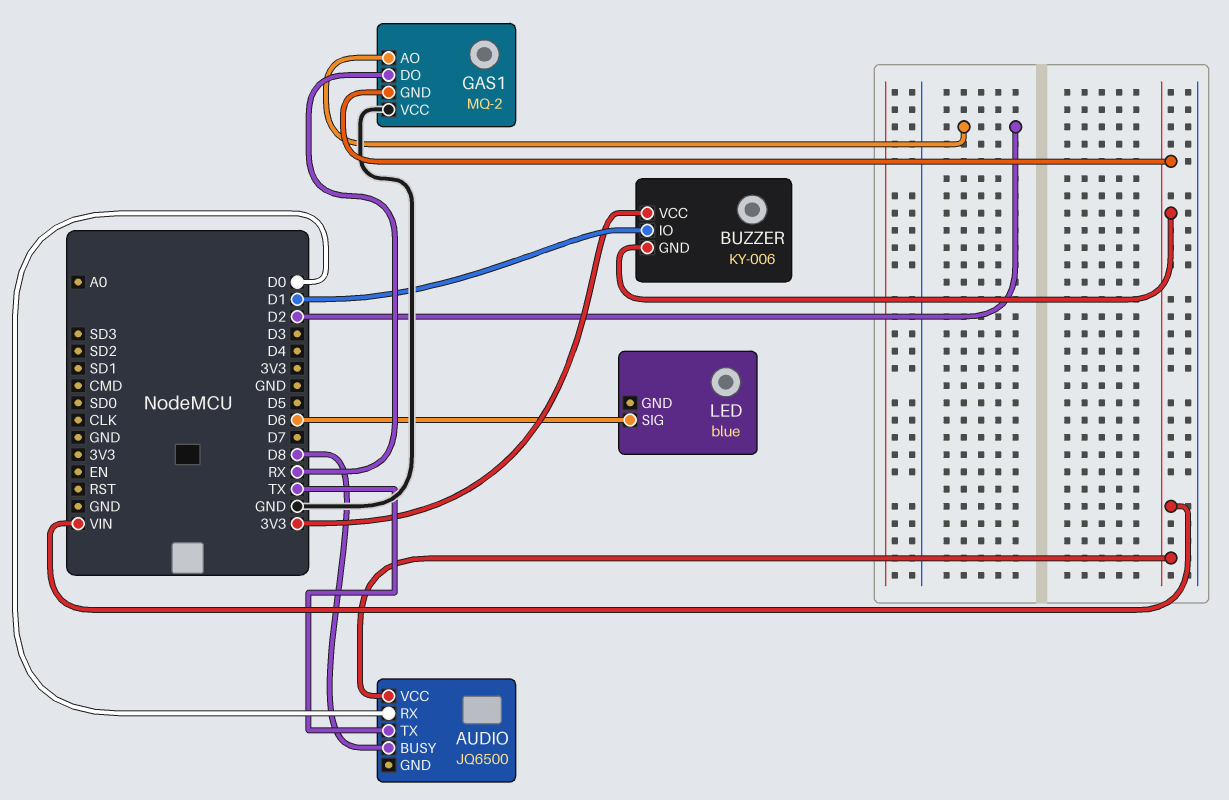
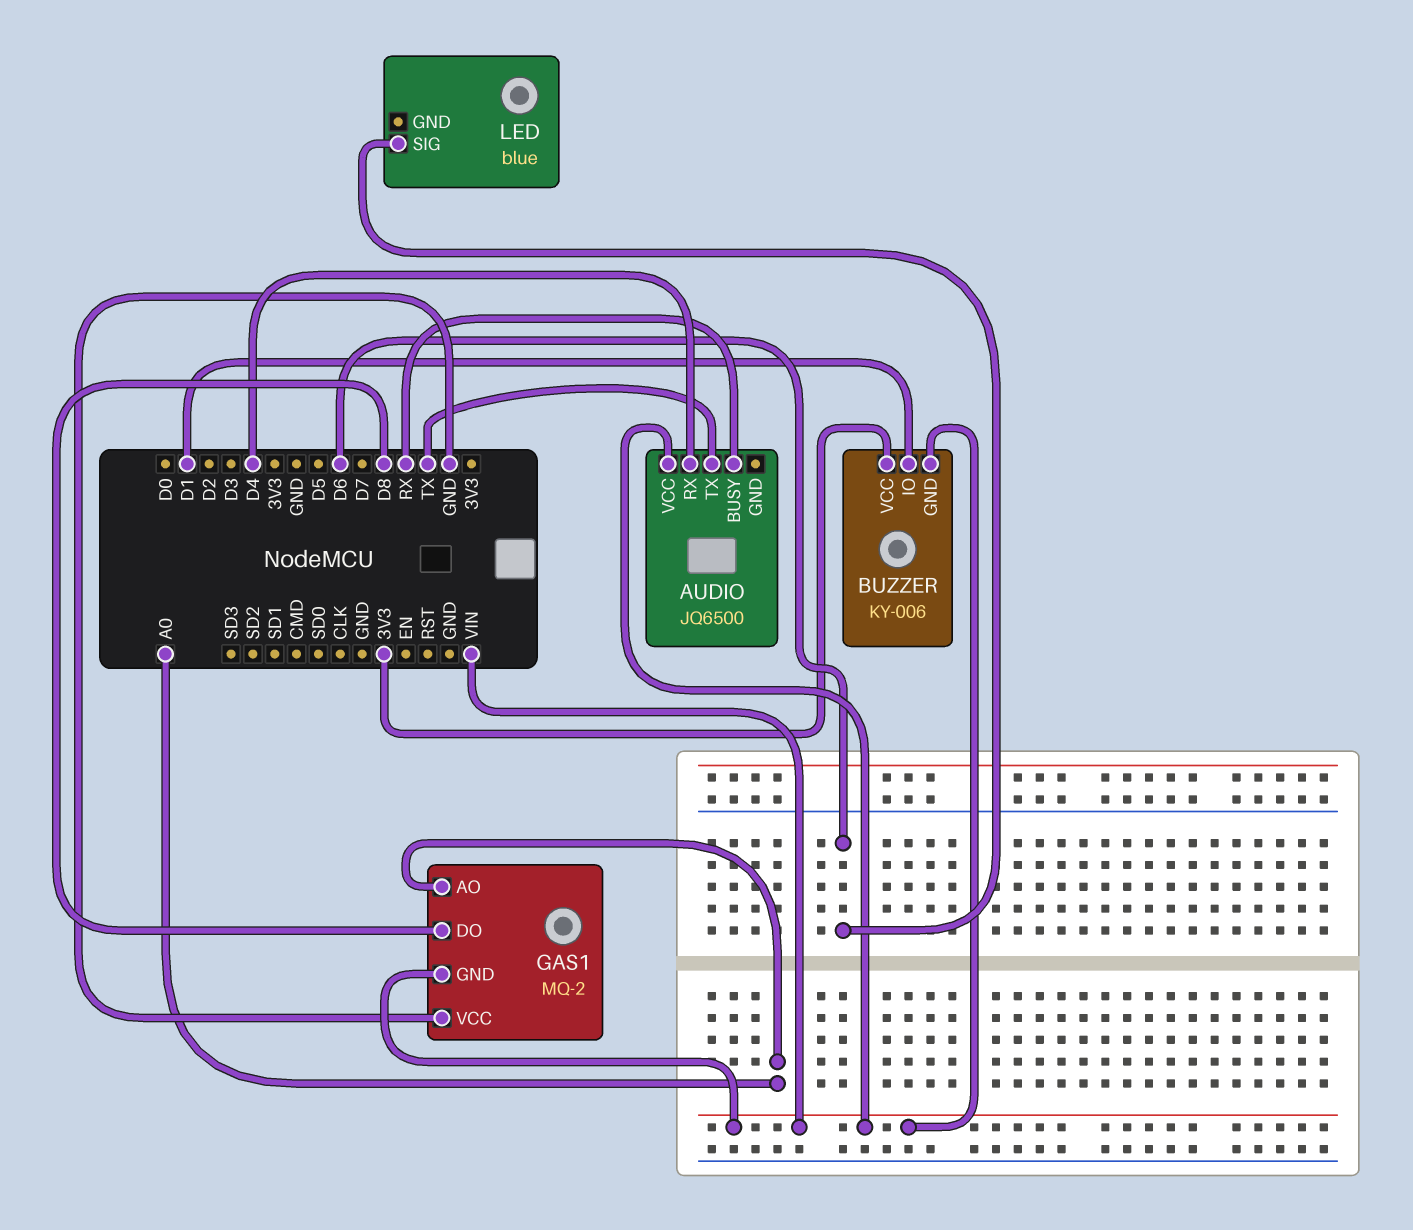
AUDIO pin BUSY: D8 -> RX
AUDIO pin RX: D0 -> D4
GAS1 pin AO: D2 -> A0
GAS1 pin DO: RX -> D8

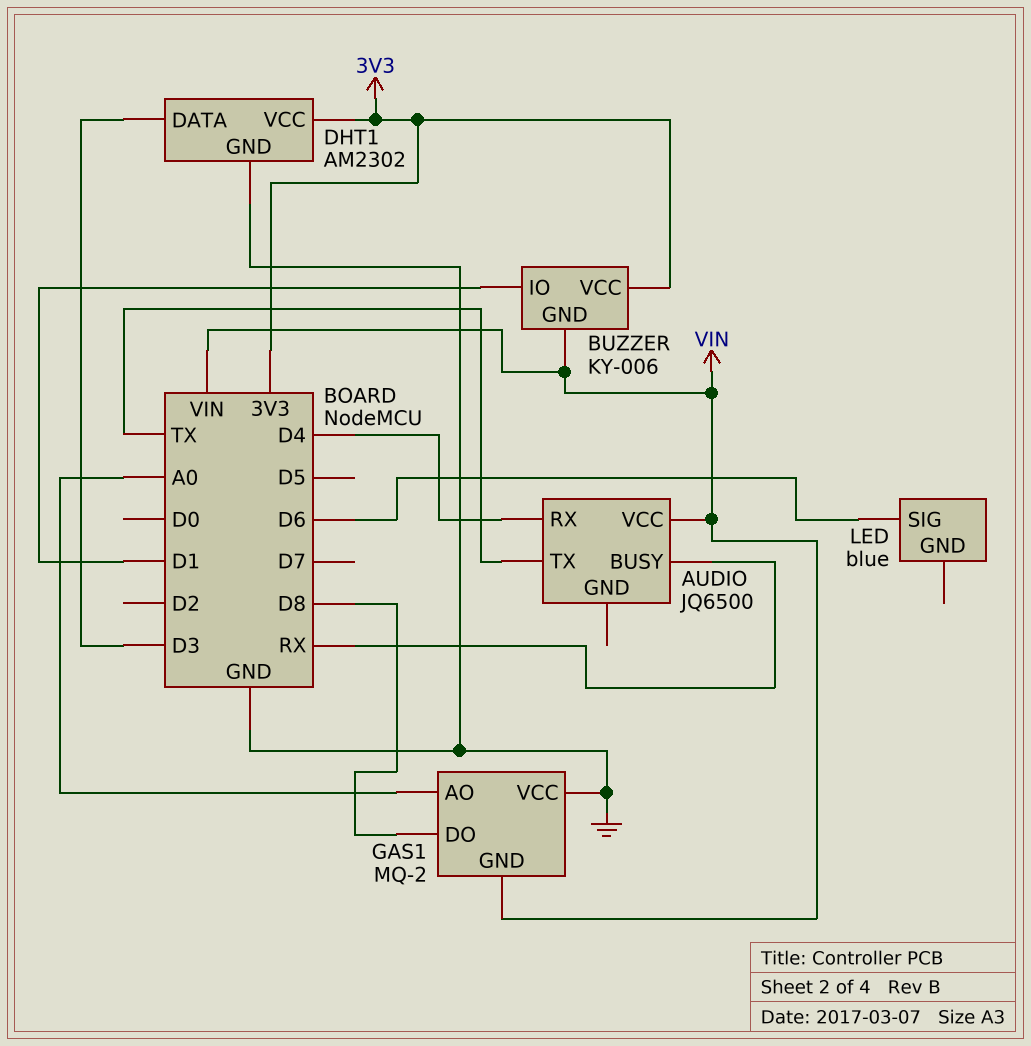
DHT1: none -> AM2302
DHT1 pin DATA: none -> D3
DHT1 pin GND: none -> GND
DHT1 pin VCC: none -> 3V3

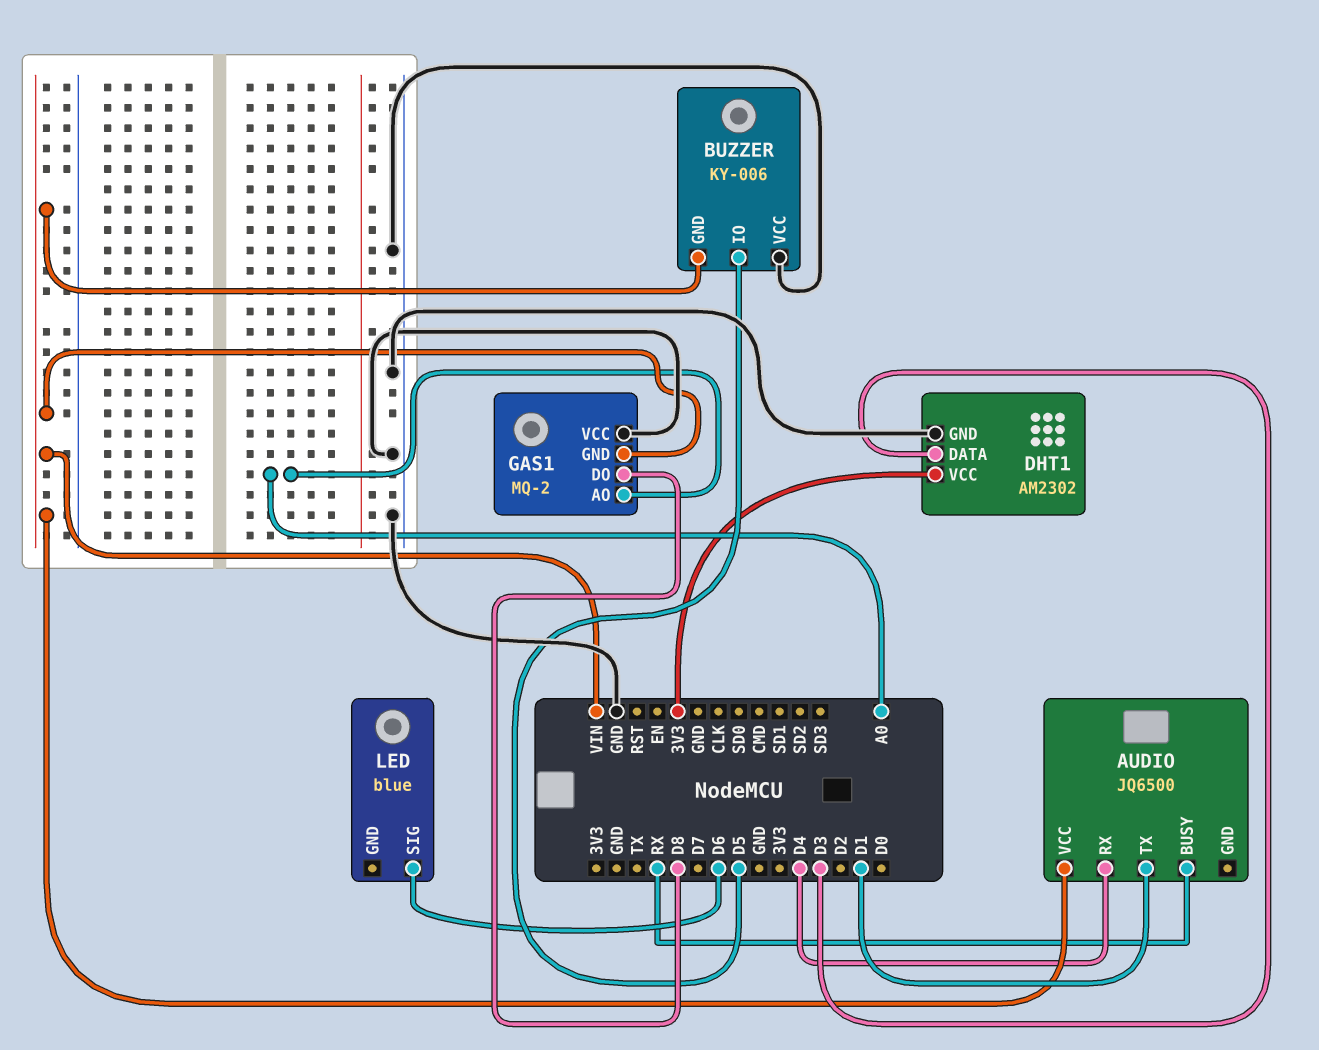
AUDIO pin TX: TX -> D1
BUZZER pin IO: D1 -> D5
BUZZER pin VCC: 3V3 -> GND

